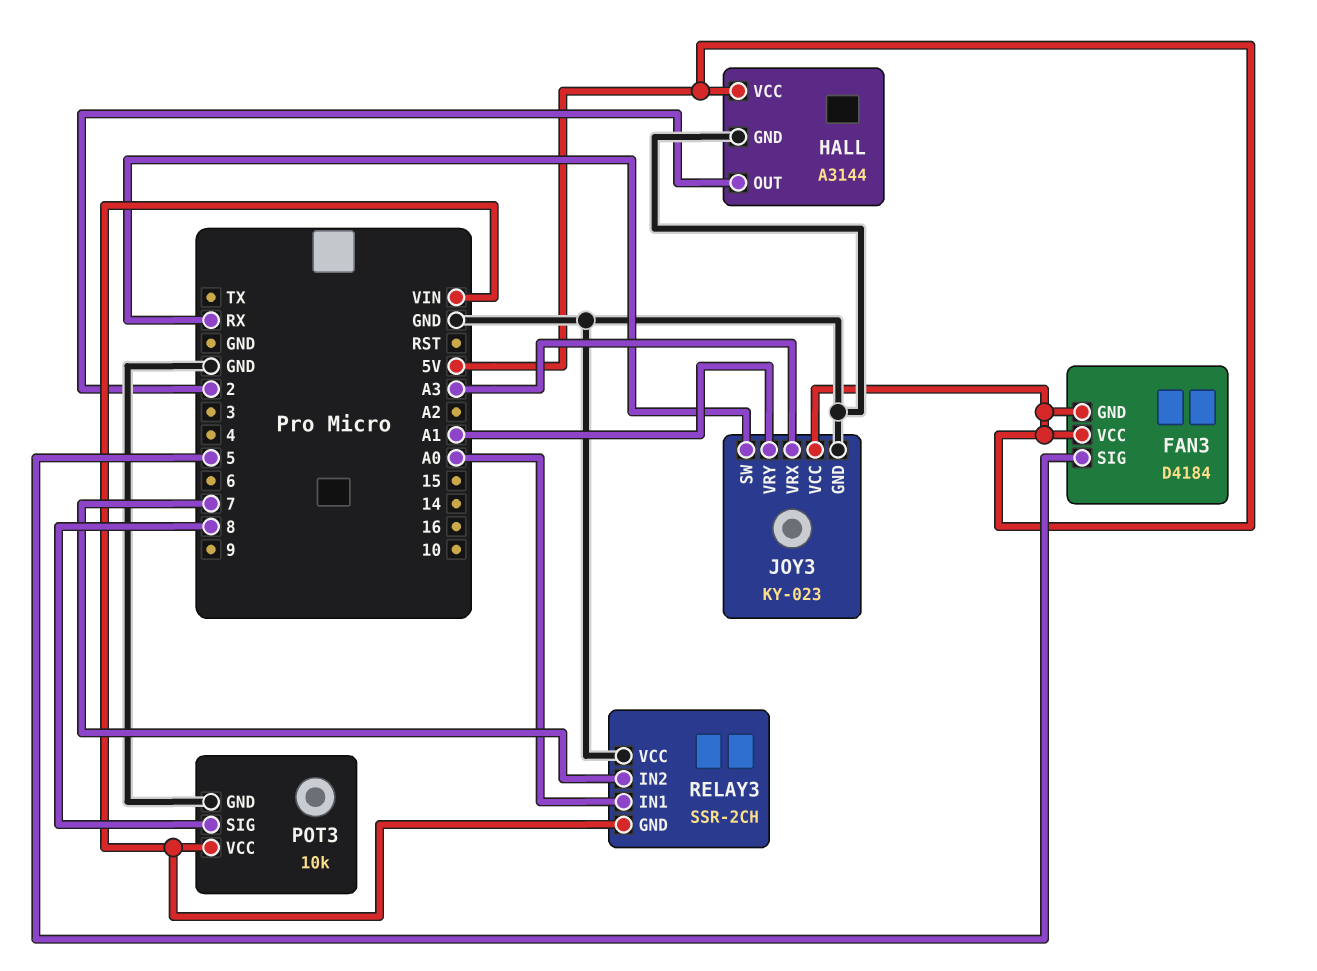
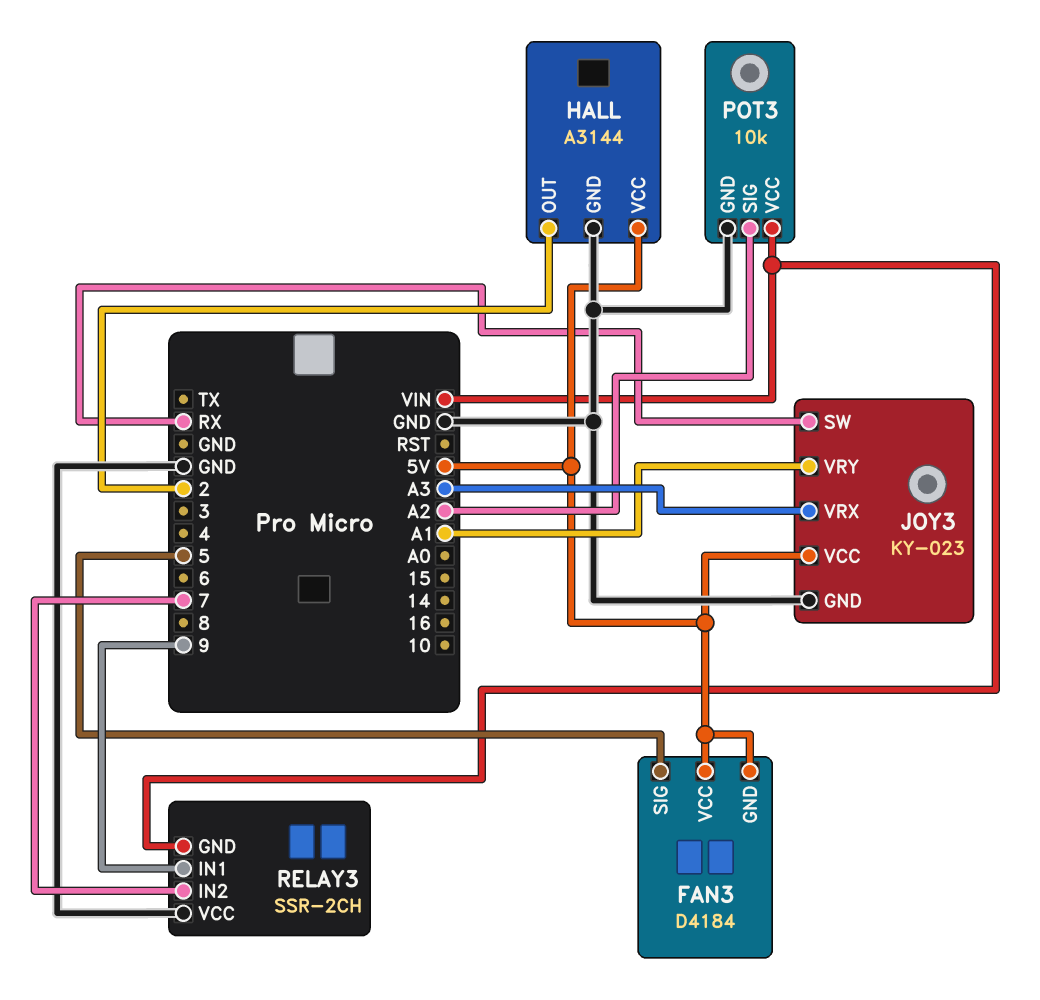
POT3 pin SIG: 8 -> A2
RELAY3 pin IN1: A0 -> 9

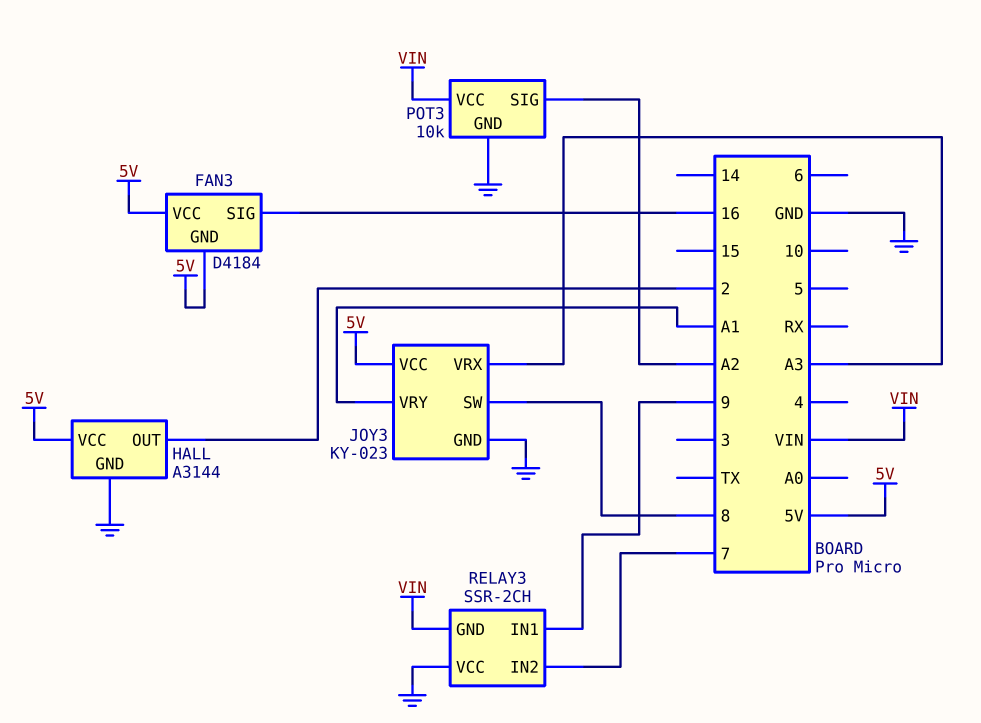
FAN3 pin SIG: 5 -> 16
JOY3 pin SW: RX -> 8

